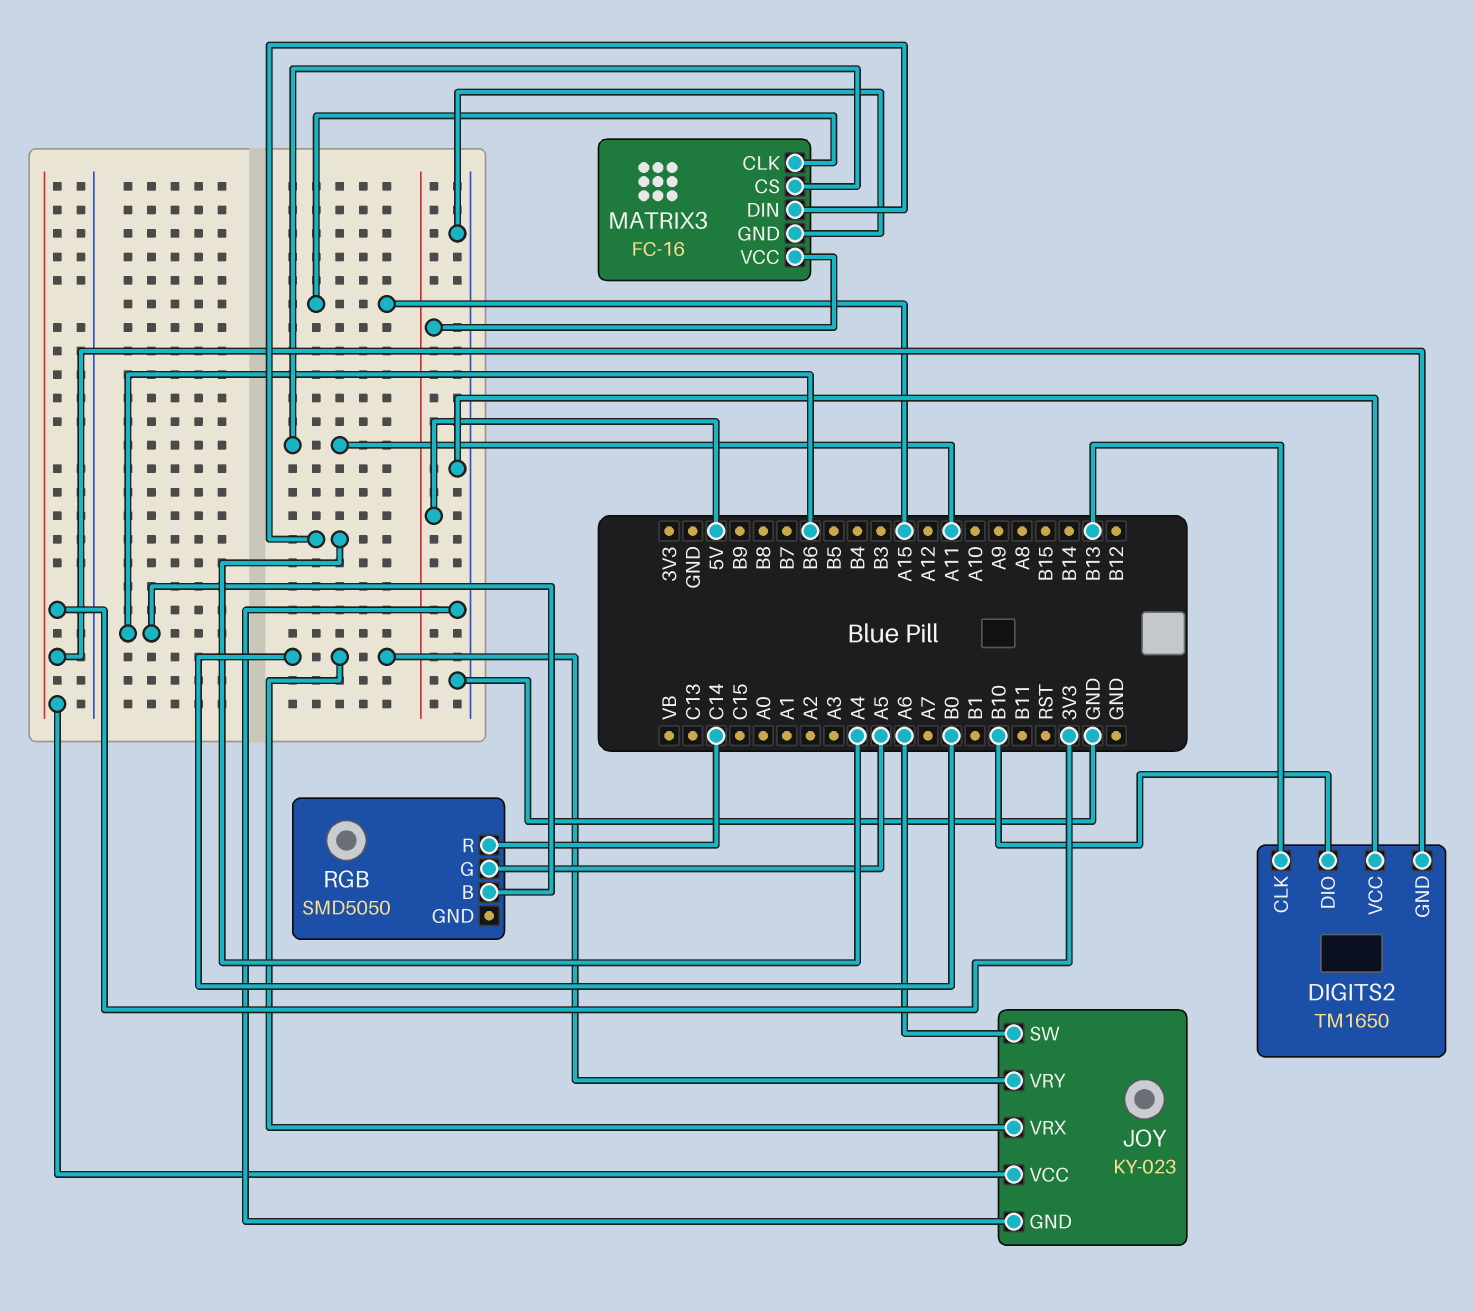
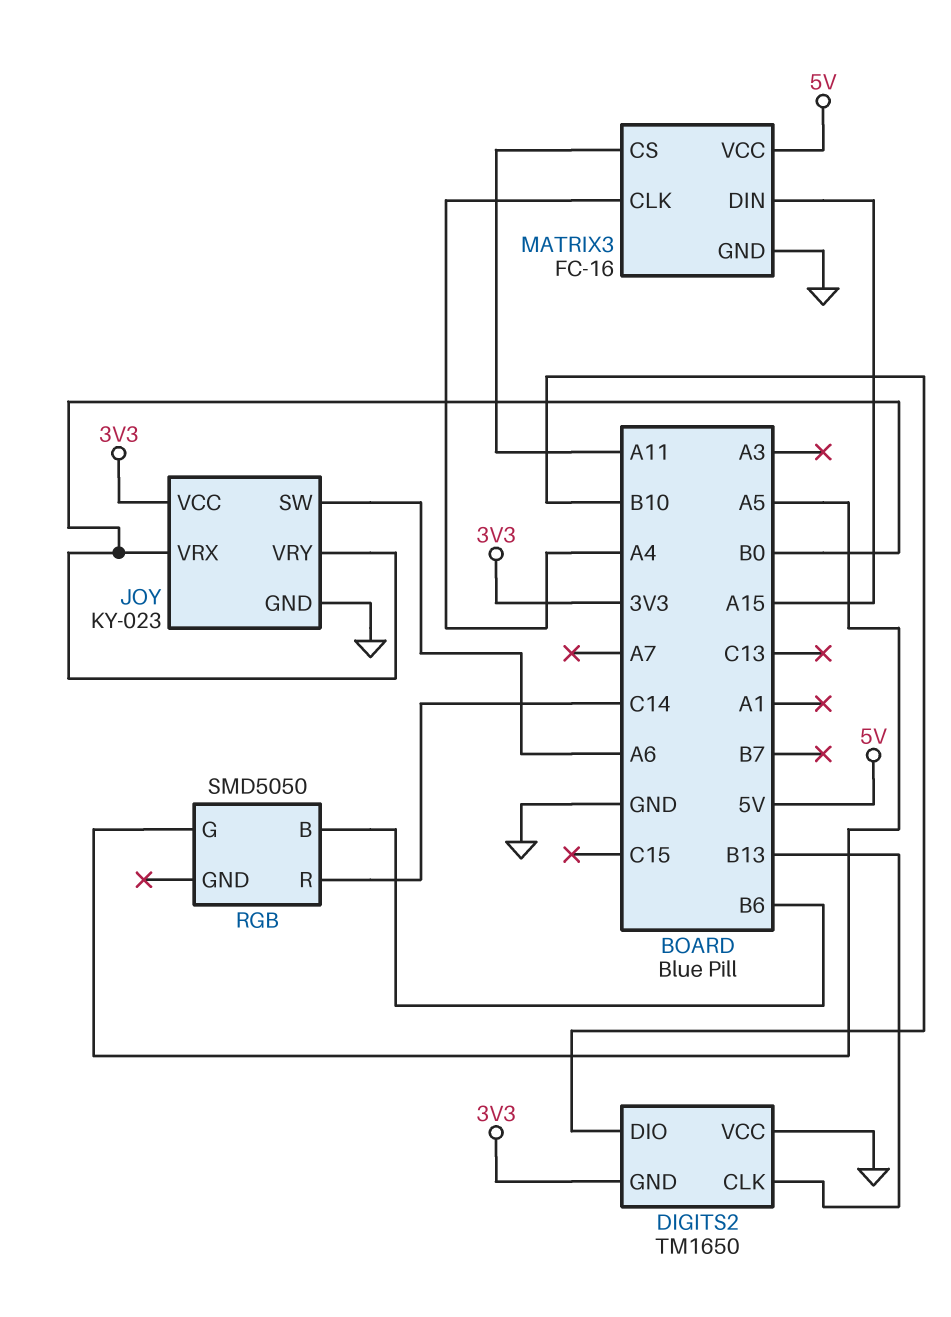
MATRIX3 pin CLK: A15 -> A4
MATRIX3 pin DIN: A4 -> A15

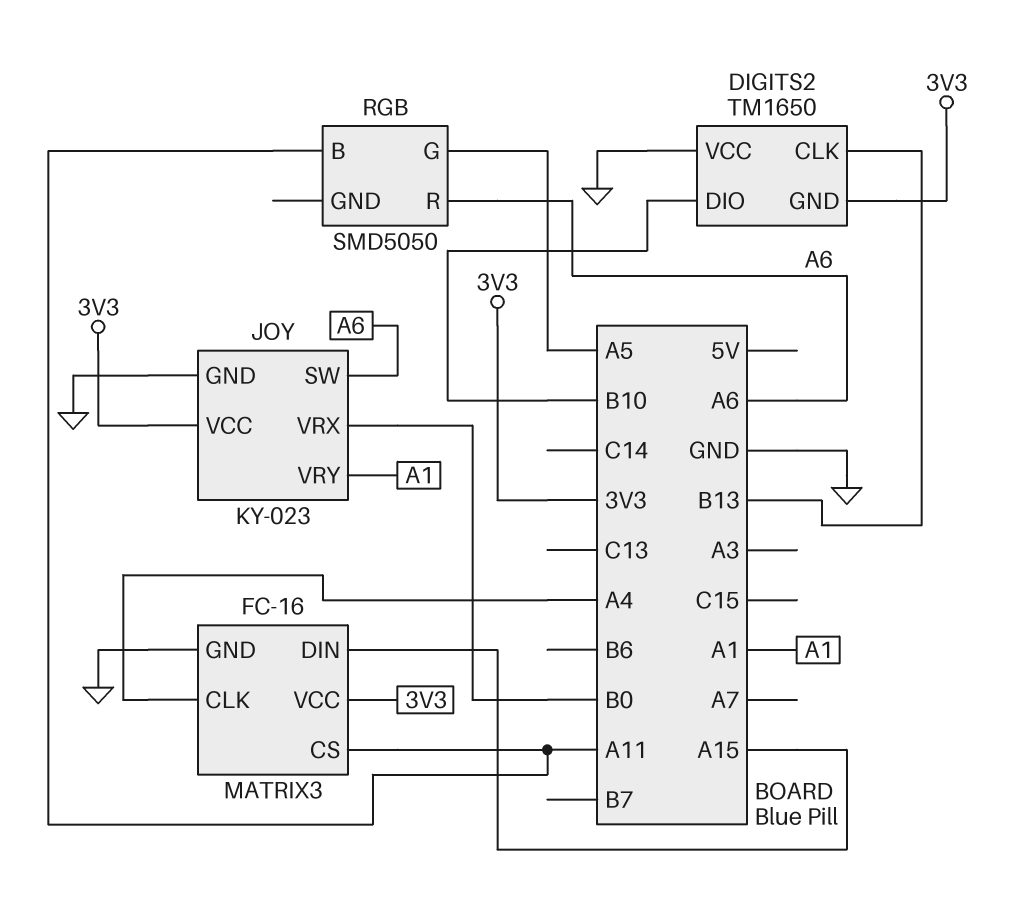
JOY pin VRY: B0 -> A1
MATRIX3 pin VCC: 5V -> 3V3
RGB pin B: B6 -> A11
RGB pin R: C14 -> A6

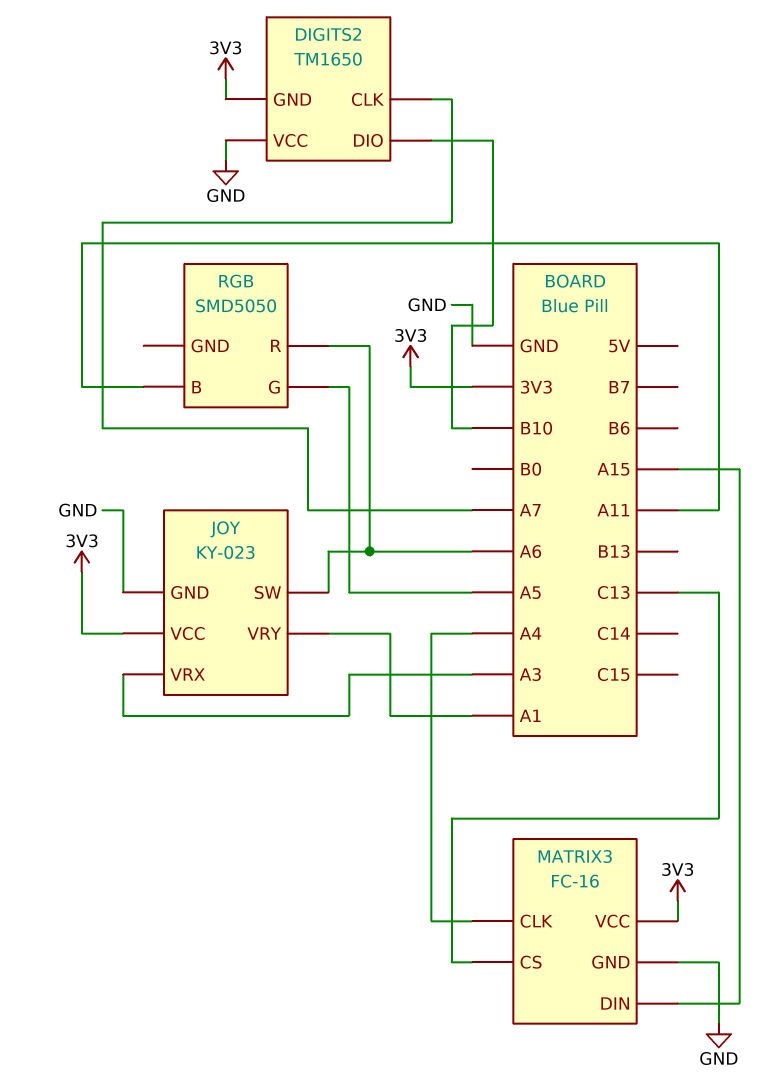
DIGITS2 pin CLK: B13 -> A7
JOY pin VRX: B0 -> A3
MATRIX3 pin CS: A11 -> C13

